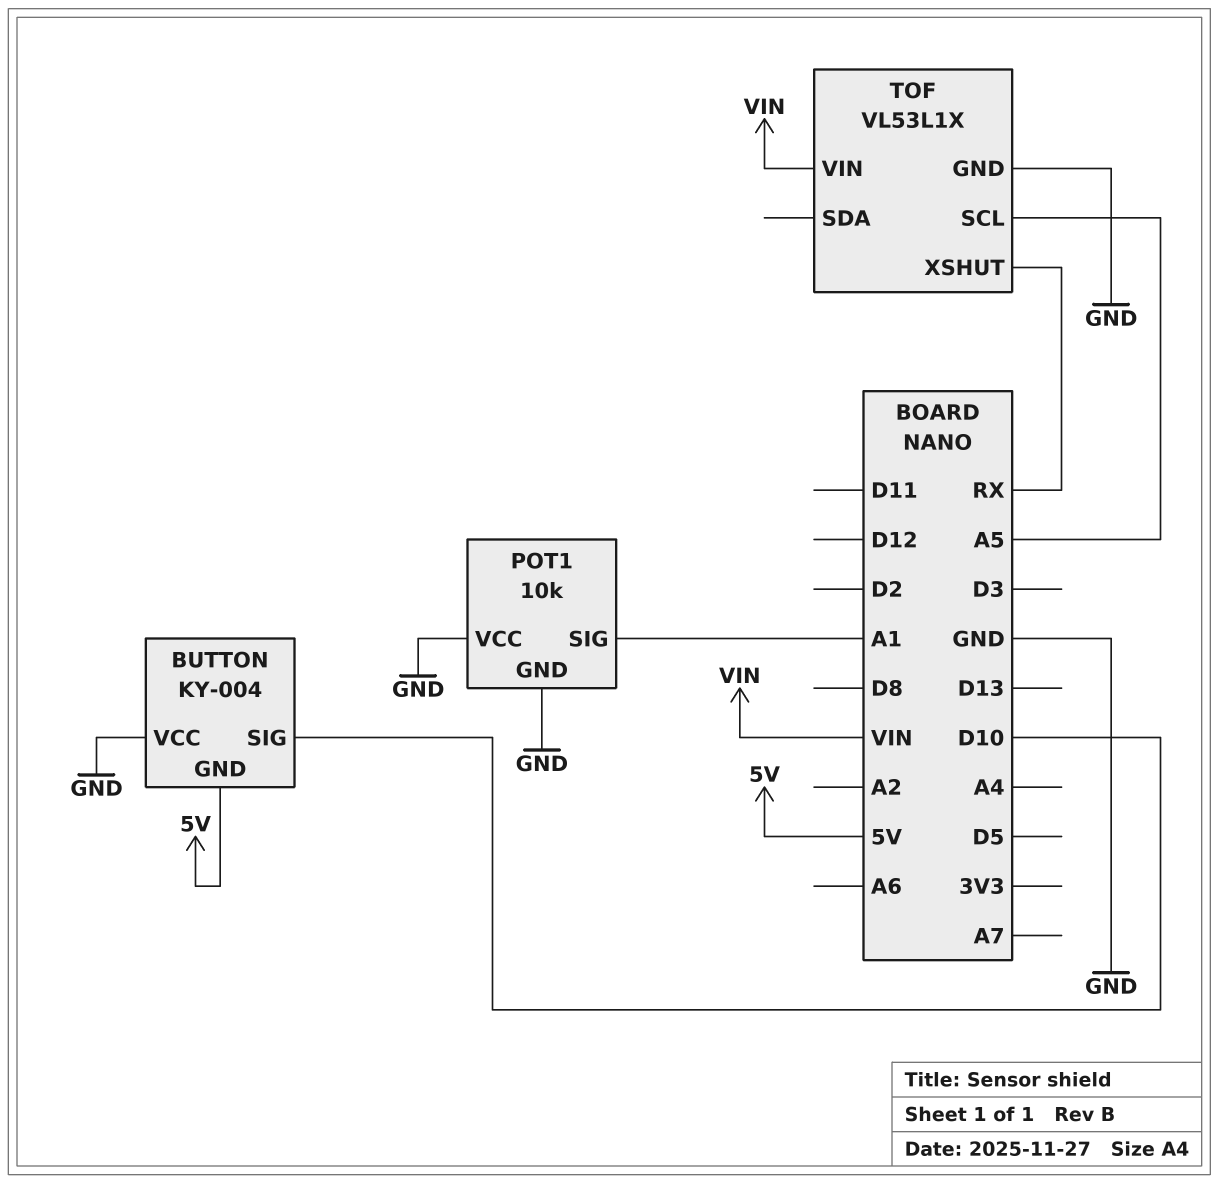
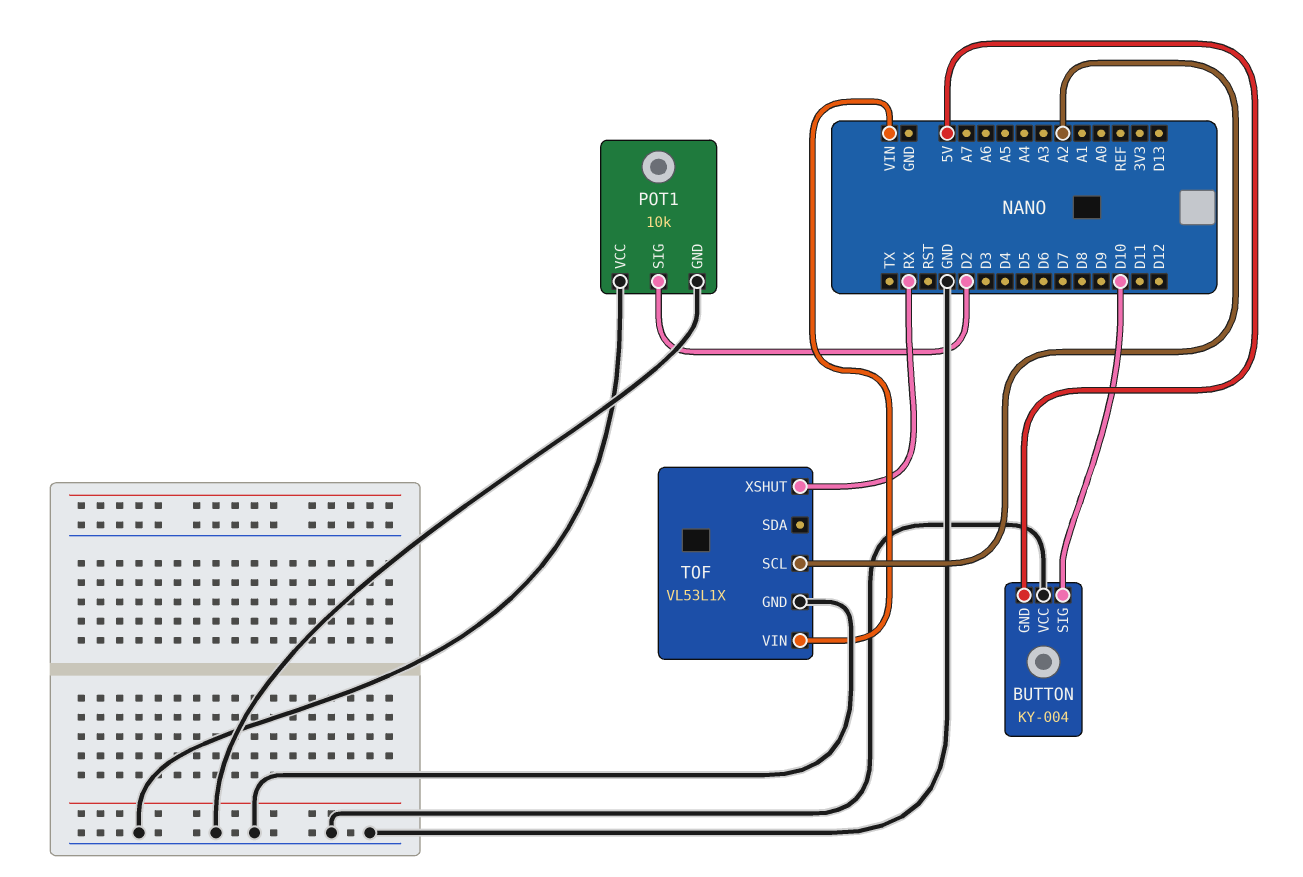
POT1 pin SIG: A1 -> D2
TOF pin SCL: A5 -> A2

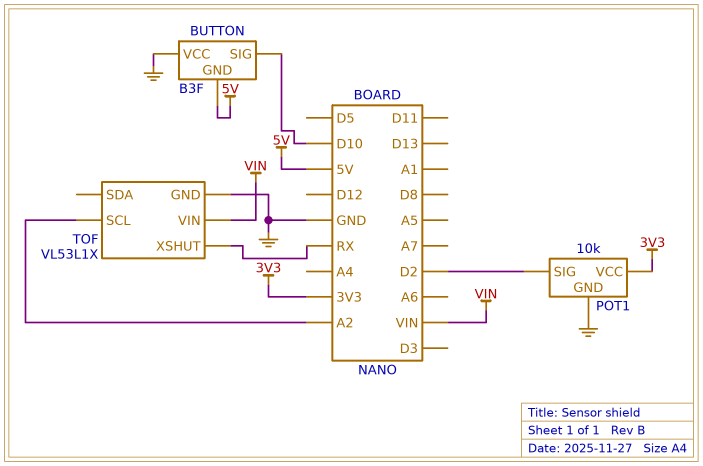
BUTTON: KY-004 -> B3F
POT1 pin VCC: GND -> 3V3

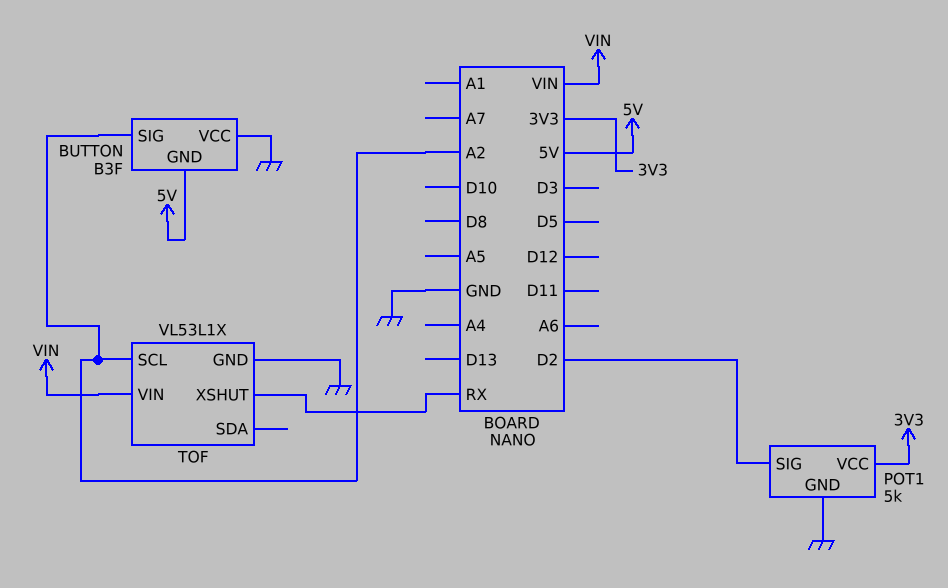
BUTTON pin SIG: D10 -> A2
POT1: 10k -> 5k

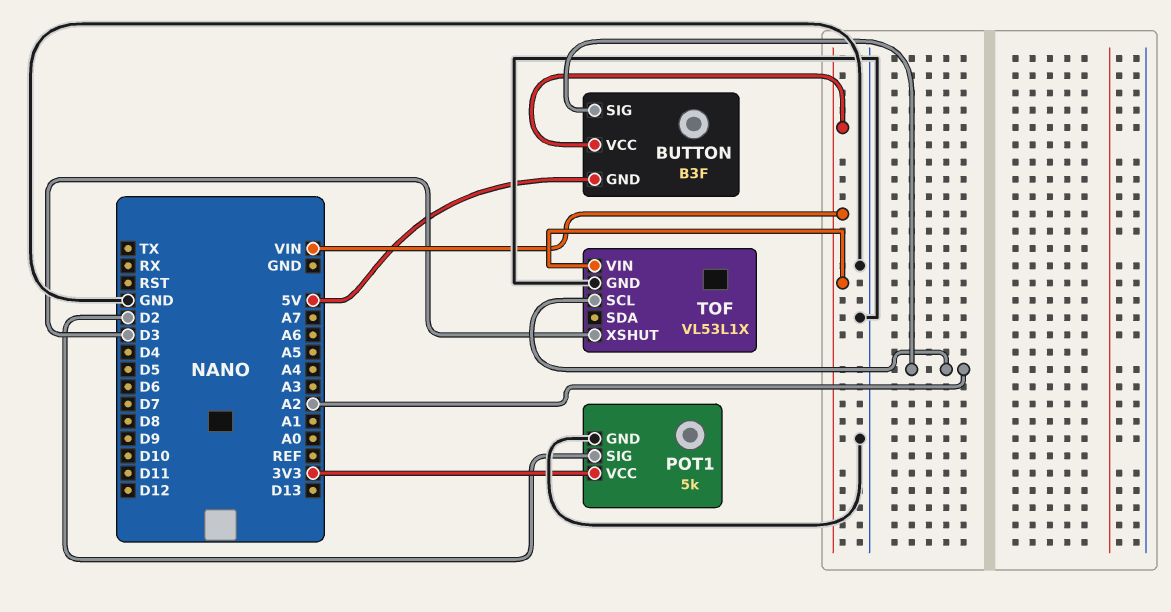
BUTTON pin VCC: GND -> VIN
TOF pin XSHUT: RX -> D3

